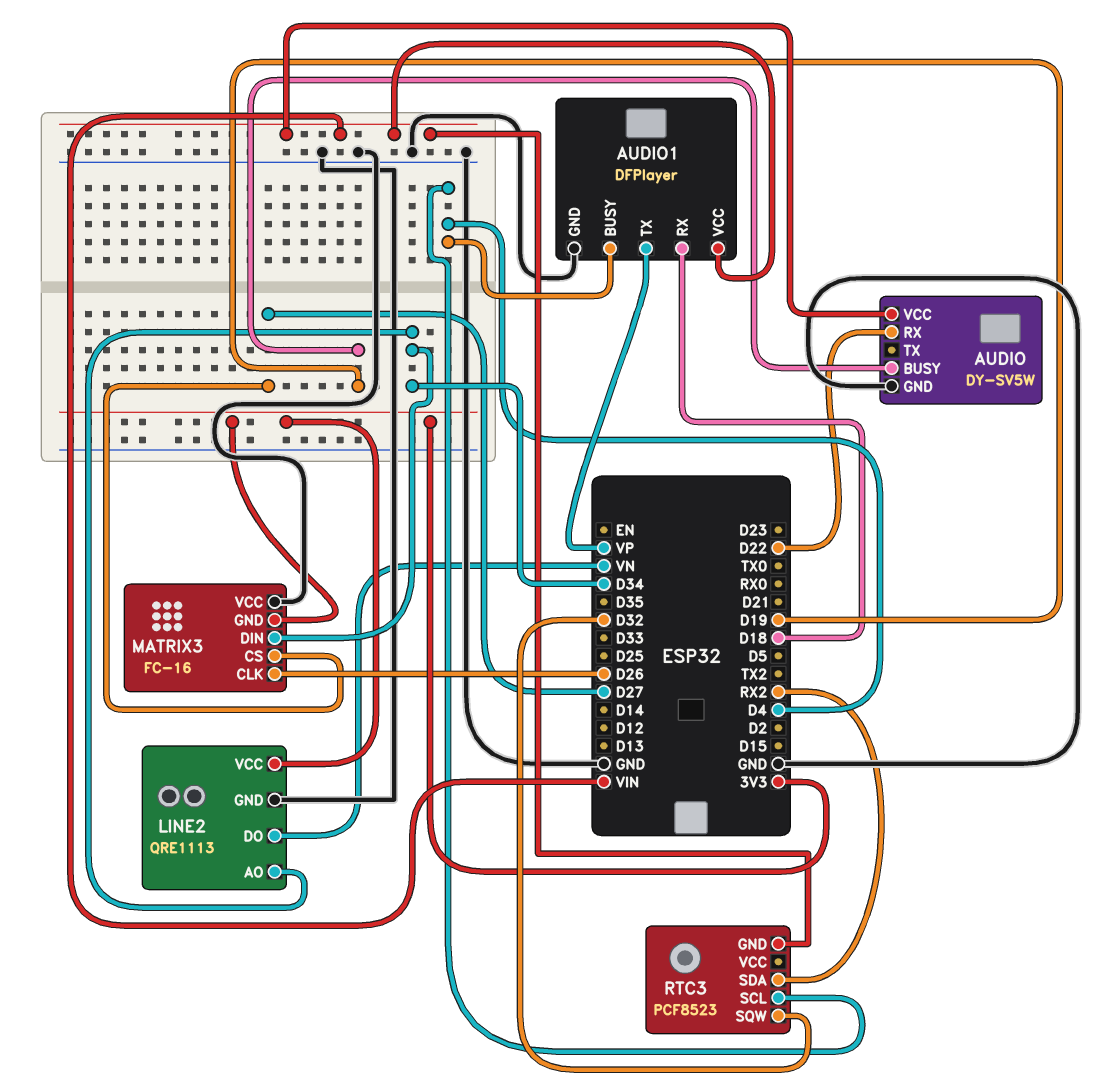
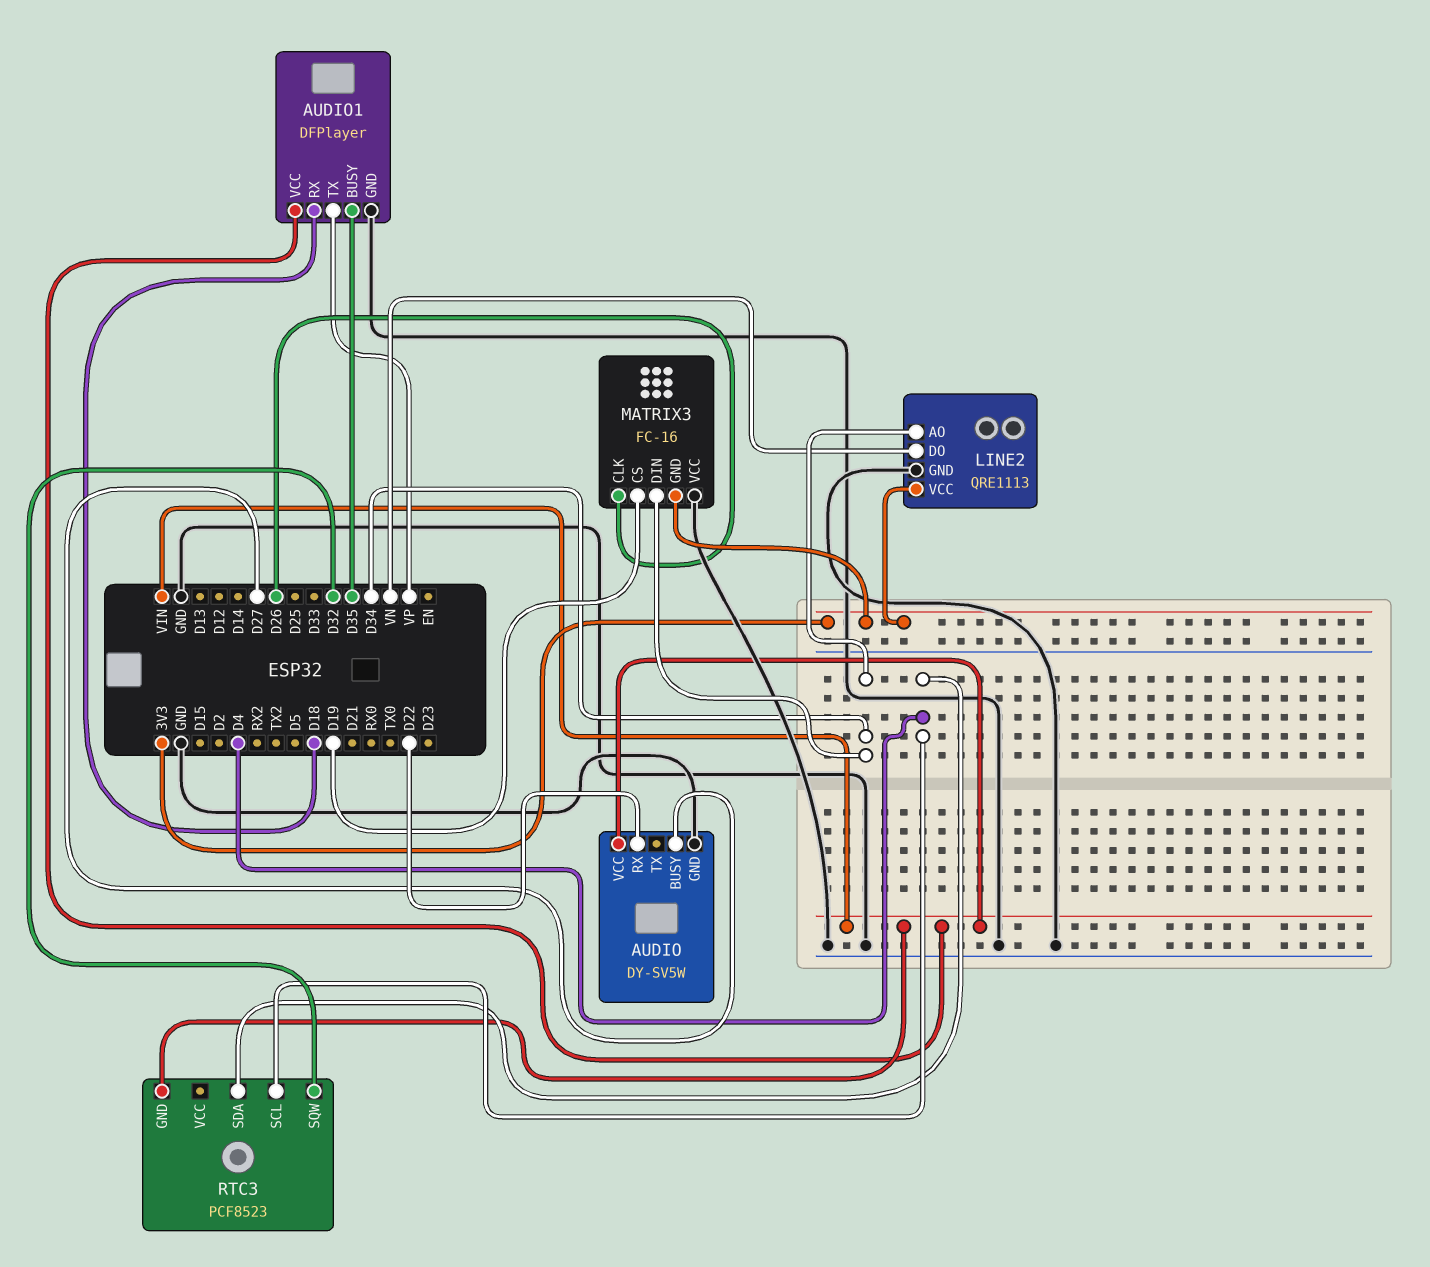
AUDIO pin BUSY: D19 -> D27
AUDIO1 pin BUSY: D4 -> D35
MATRIX3 pin CS: D27 -> D19
RTC3 pin SDA: RX2 -> D4

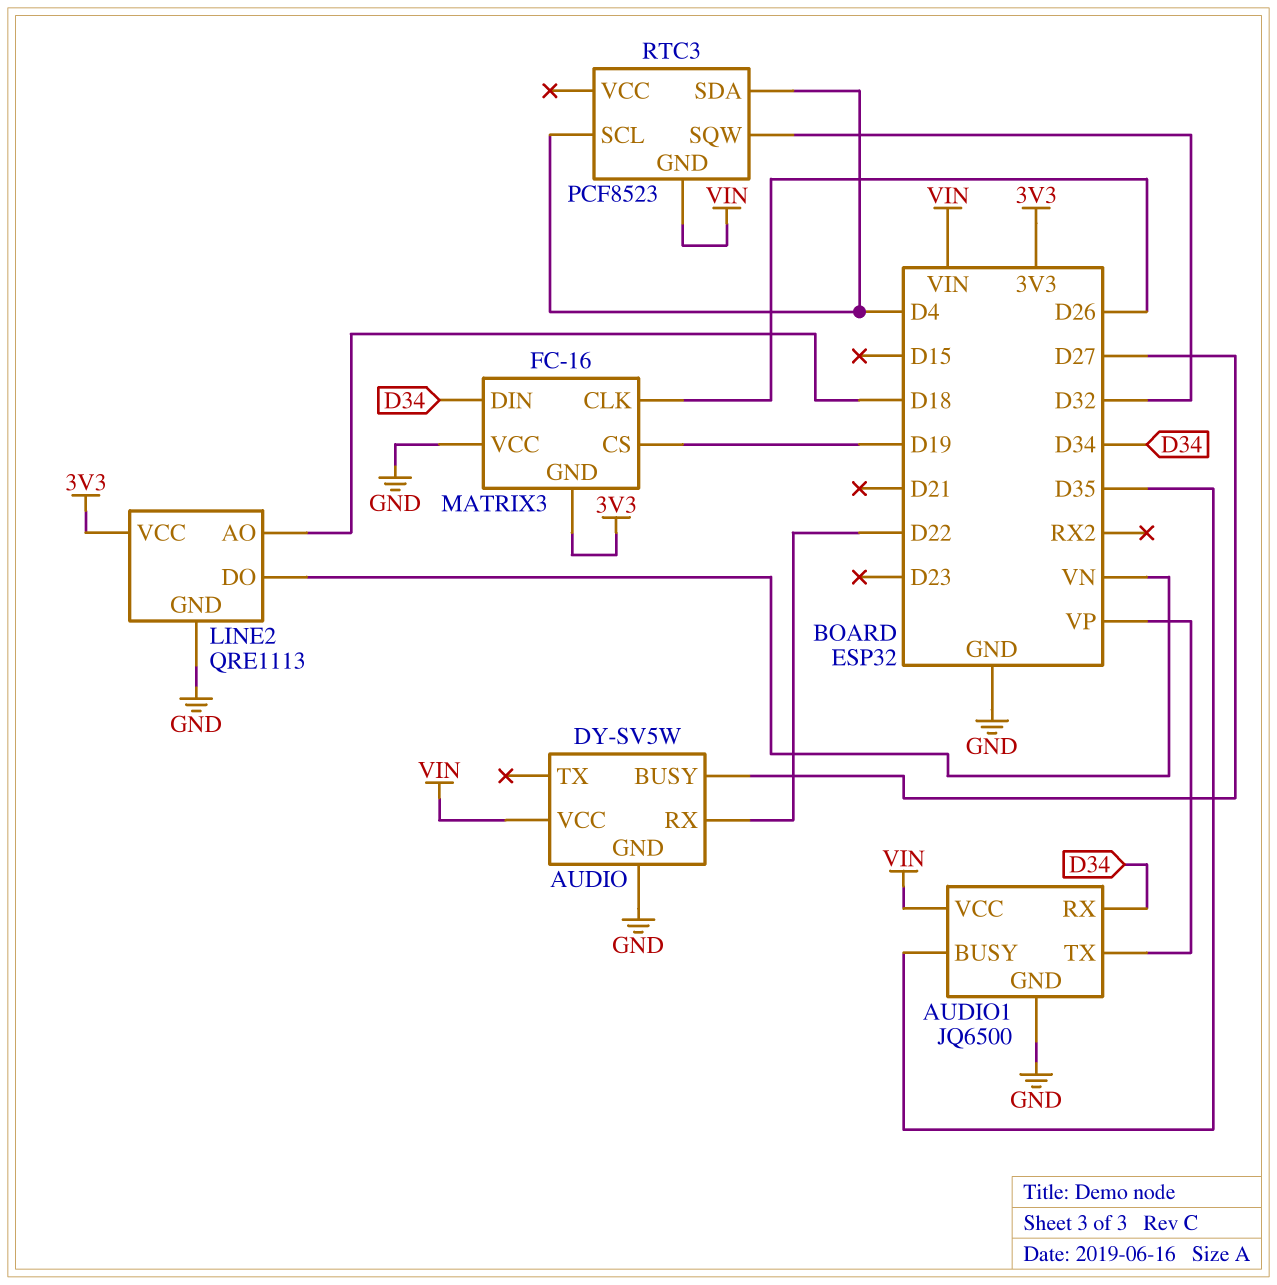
AUDIO1: DFPlayer -> JQ6500
AUDIO1 pin RX: D18 -> D34
LINE2 pin AO: D34 -> D18

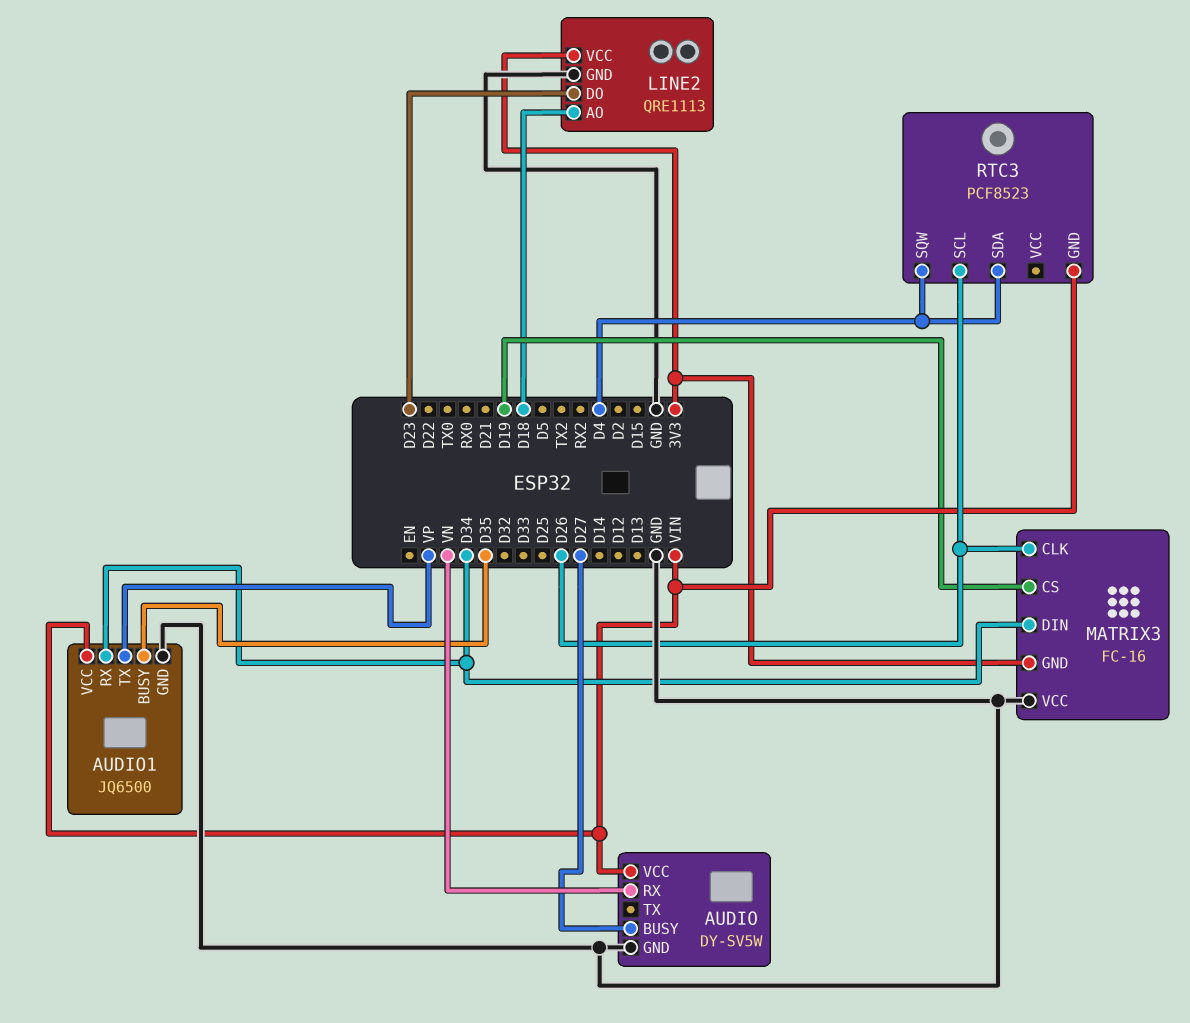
AUDIO pin RX: D22 -> VN
LINE2 pin DO: VN -> D23
RTC3 pin SCL: D4 -> D26
RTC3 pin SQW: D32 -> D4

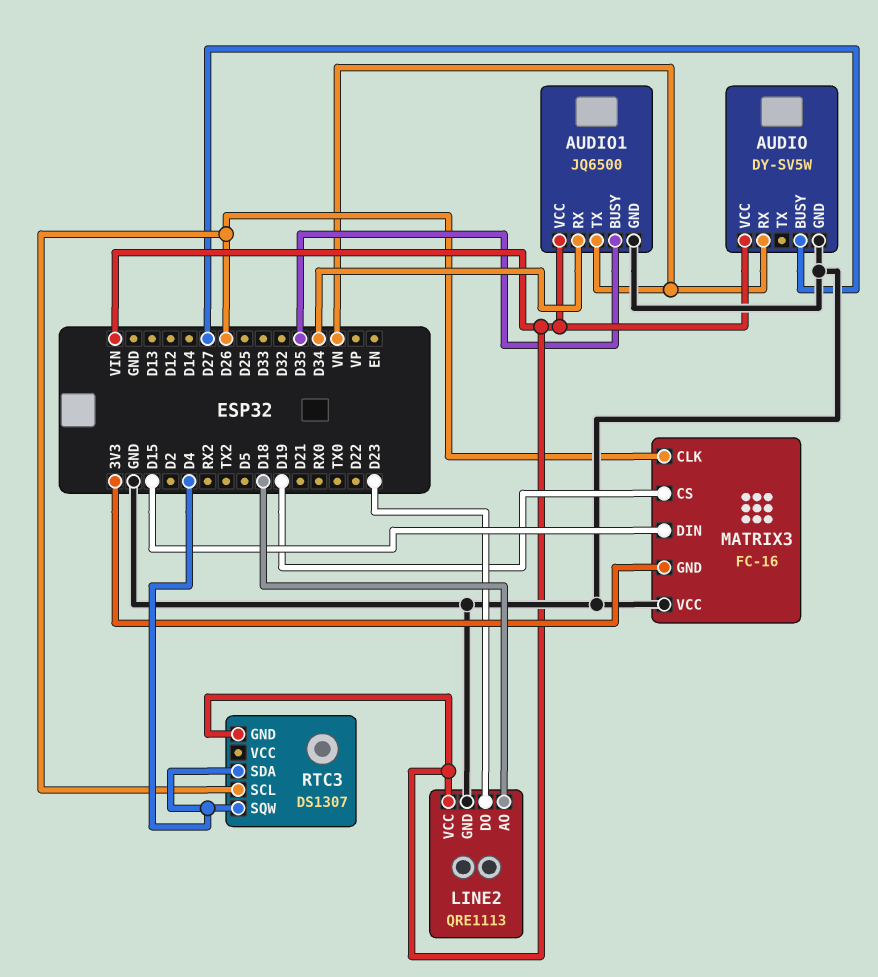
AUDIO1 pin TX: VP -> VN
LINE2 pin VCC: 3V3 -> VIN
MATRIX3 pin DIN: D34 -> D15
RTC3: PCF8523 -> DS1307

